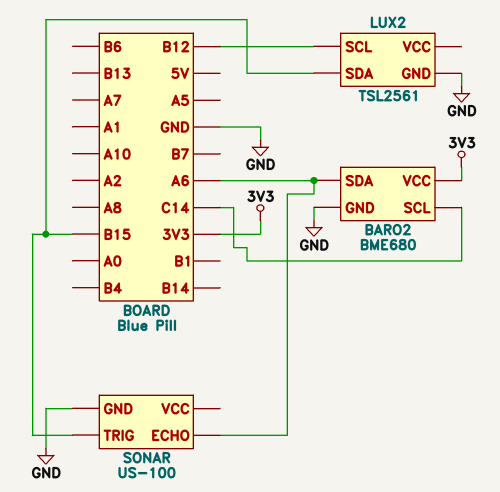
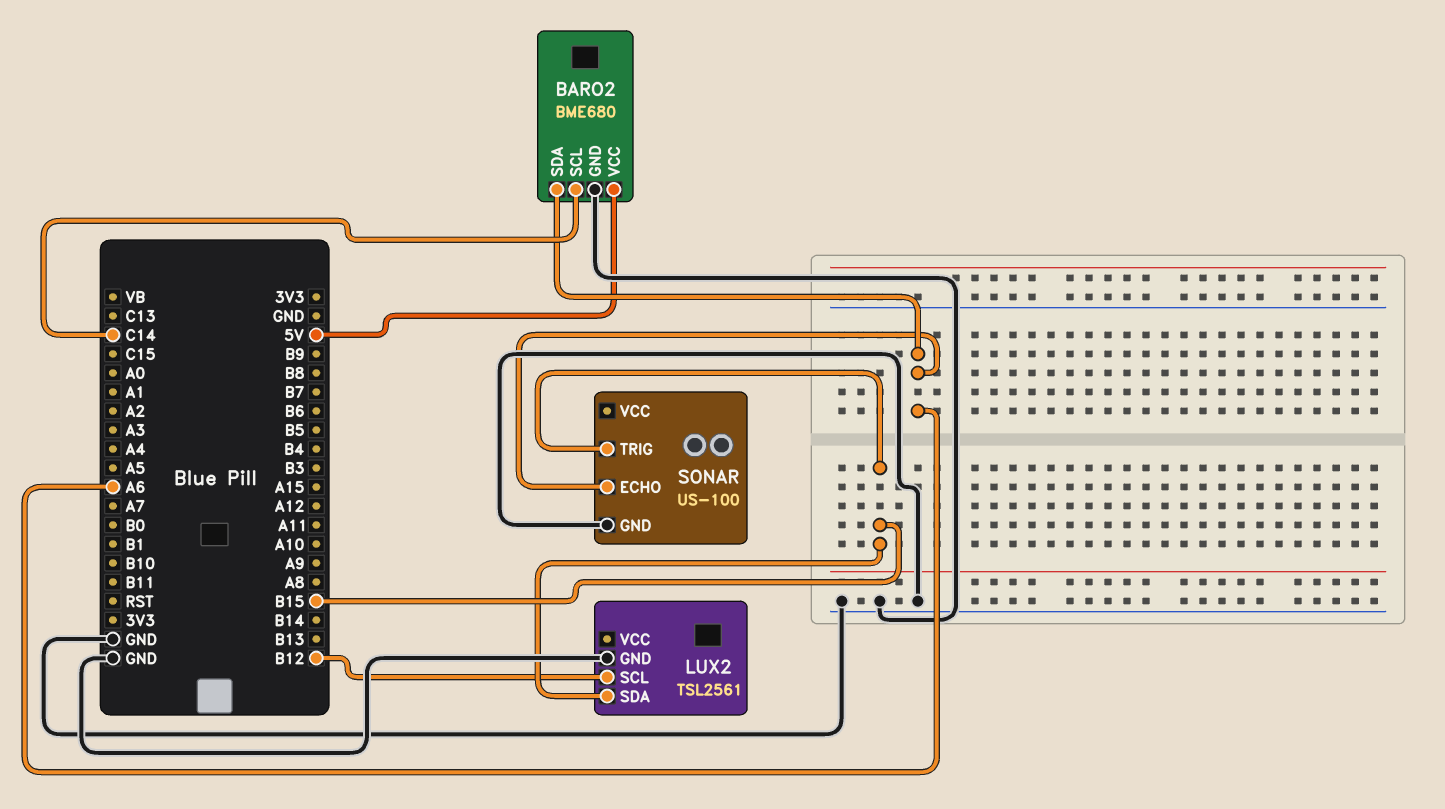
BARO2 pin VCC: 3V3 -> 5V

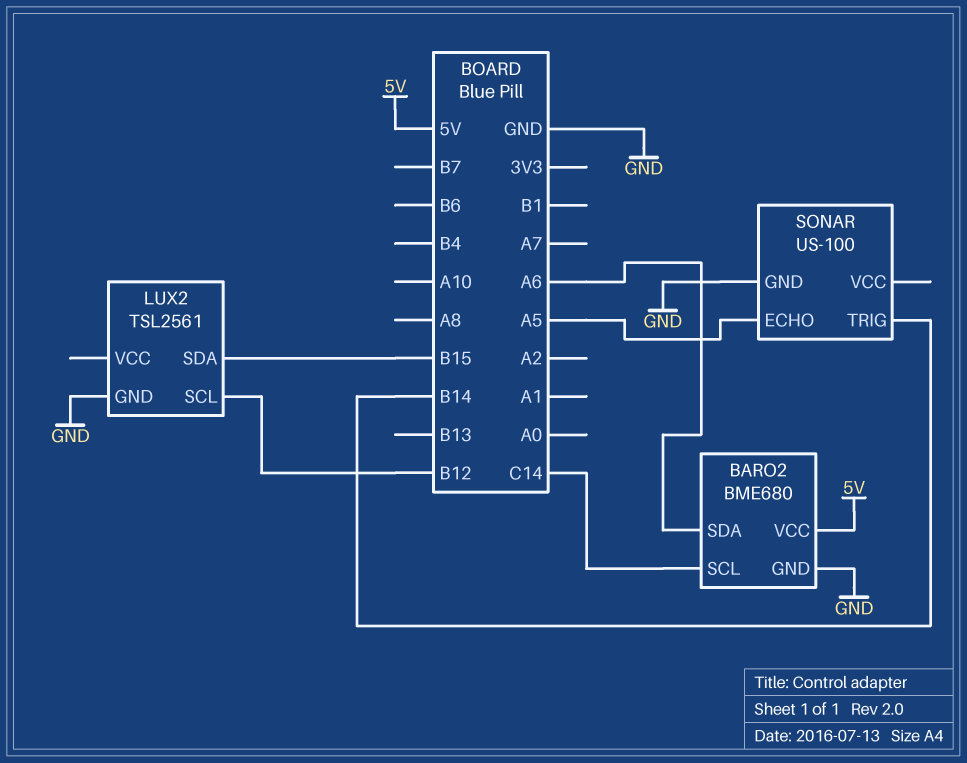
SONAR pin ECHO: A6 -> A5
SONAR pin TRIG: B15 -> B14

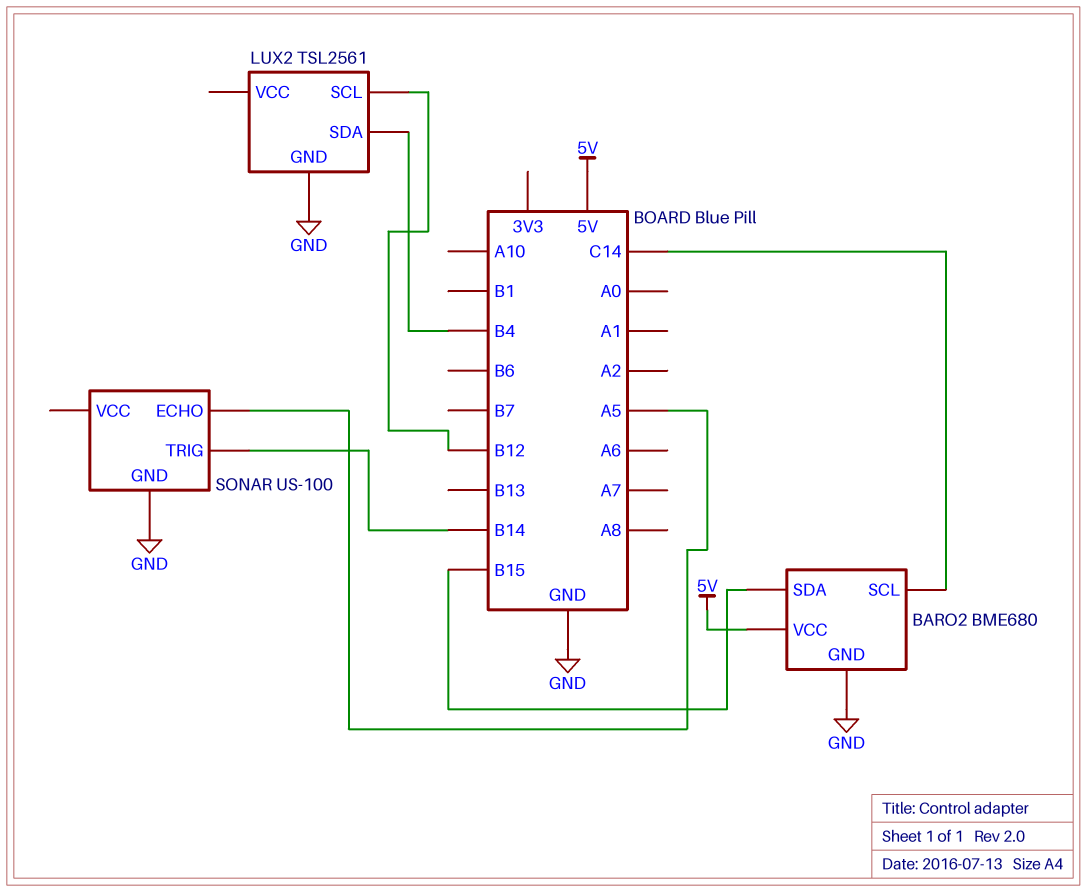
BARO2 pin SDA: A6 -> B15
LUX2 pin SDA: B15 -> B4

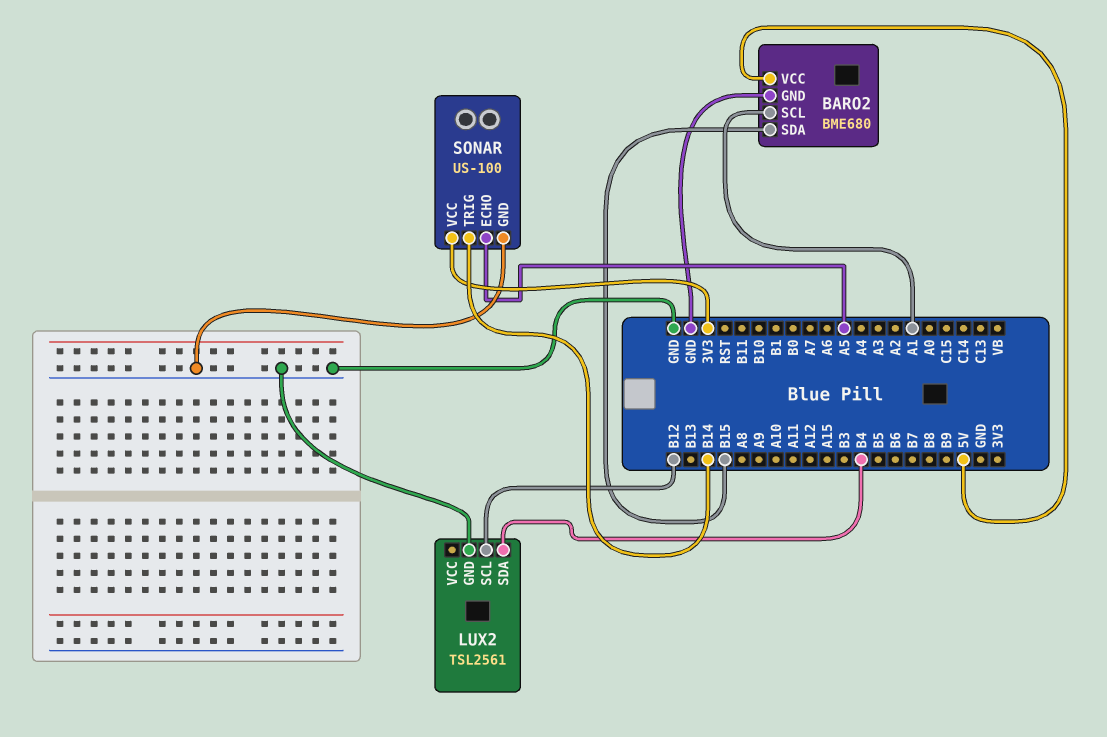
BARO2 pin SCL: C14 -> A1
SONAR pin VCC: none -> 3V3

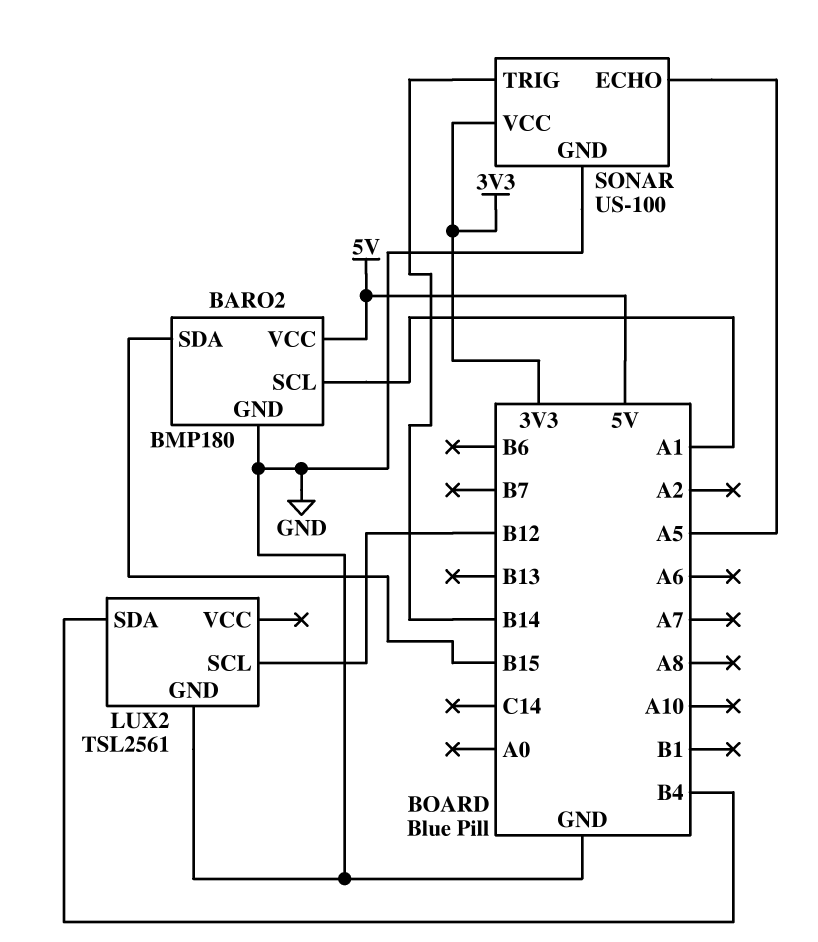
BARO2: BME680 -> BMP180

